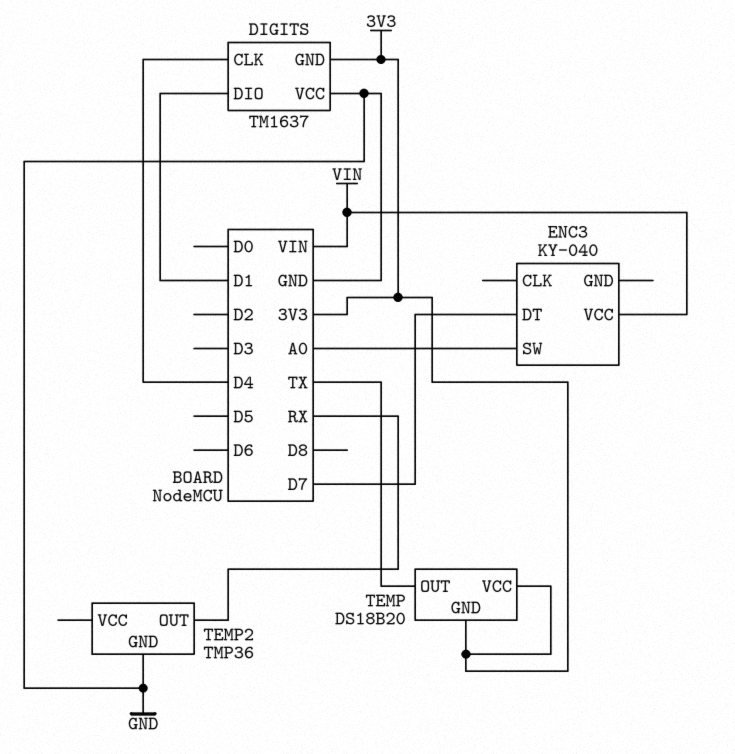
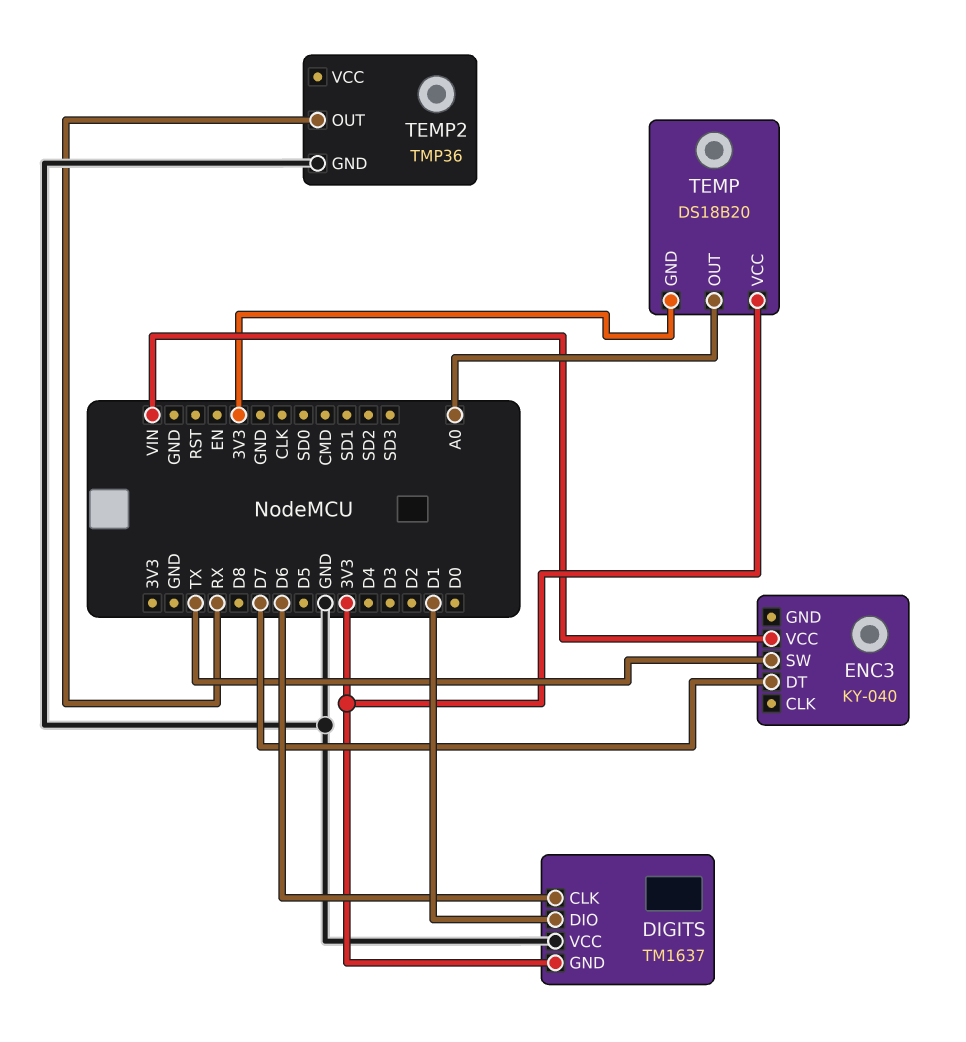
DIGITS pin CLK: D4 -> D6
ENC3 pin SW: A0 -> TX
TEMP pin OUT: TX -> A0

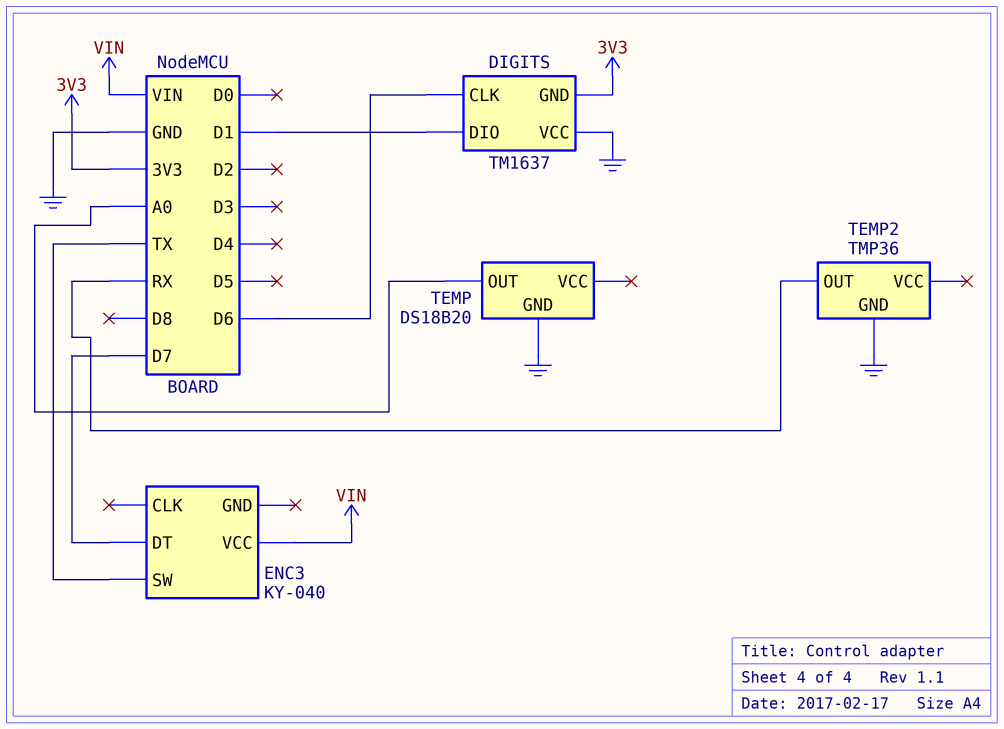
TEMP pin GND: 3V3 -> GND
TEMP pin VCC: 3V3 -> none

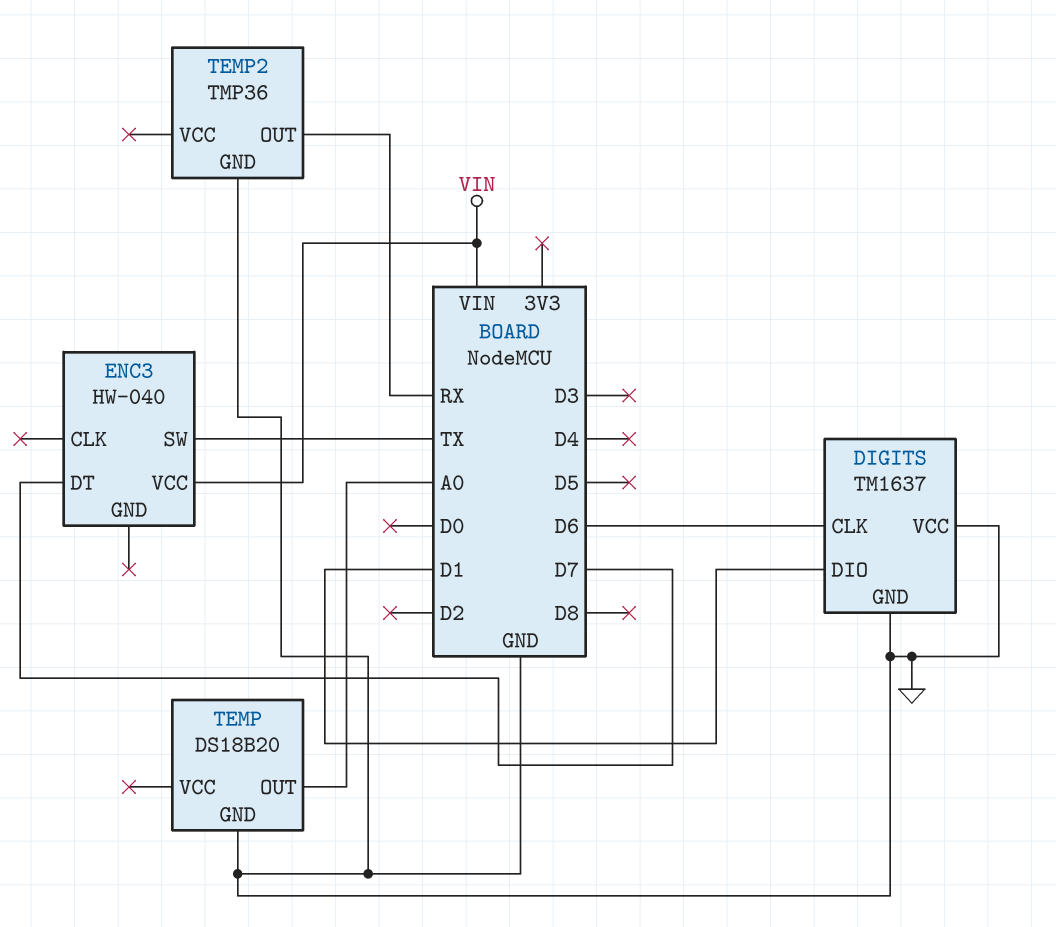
DIGITS pin GND: 3V3 -> GND
ENC3: KY-040 -> HW-040

